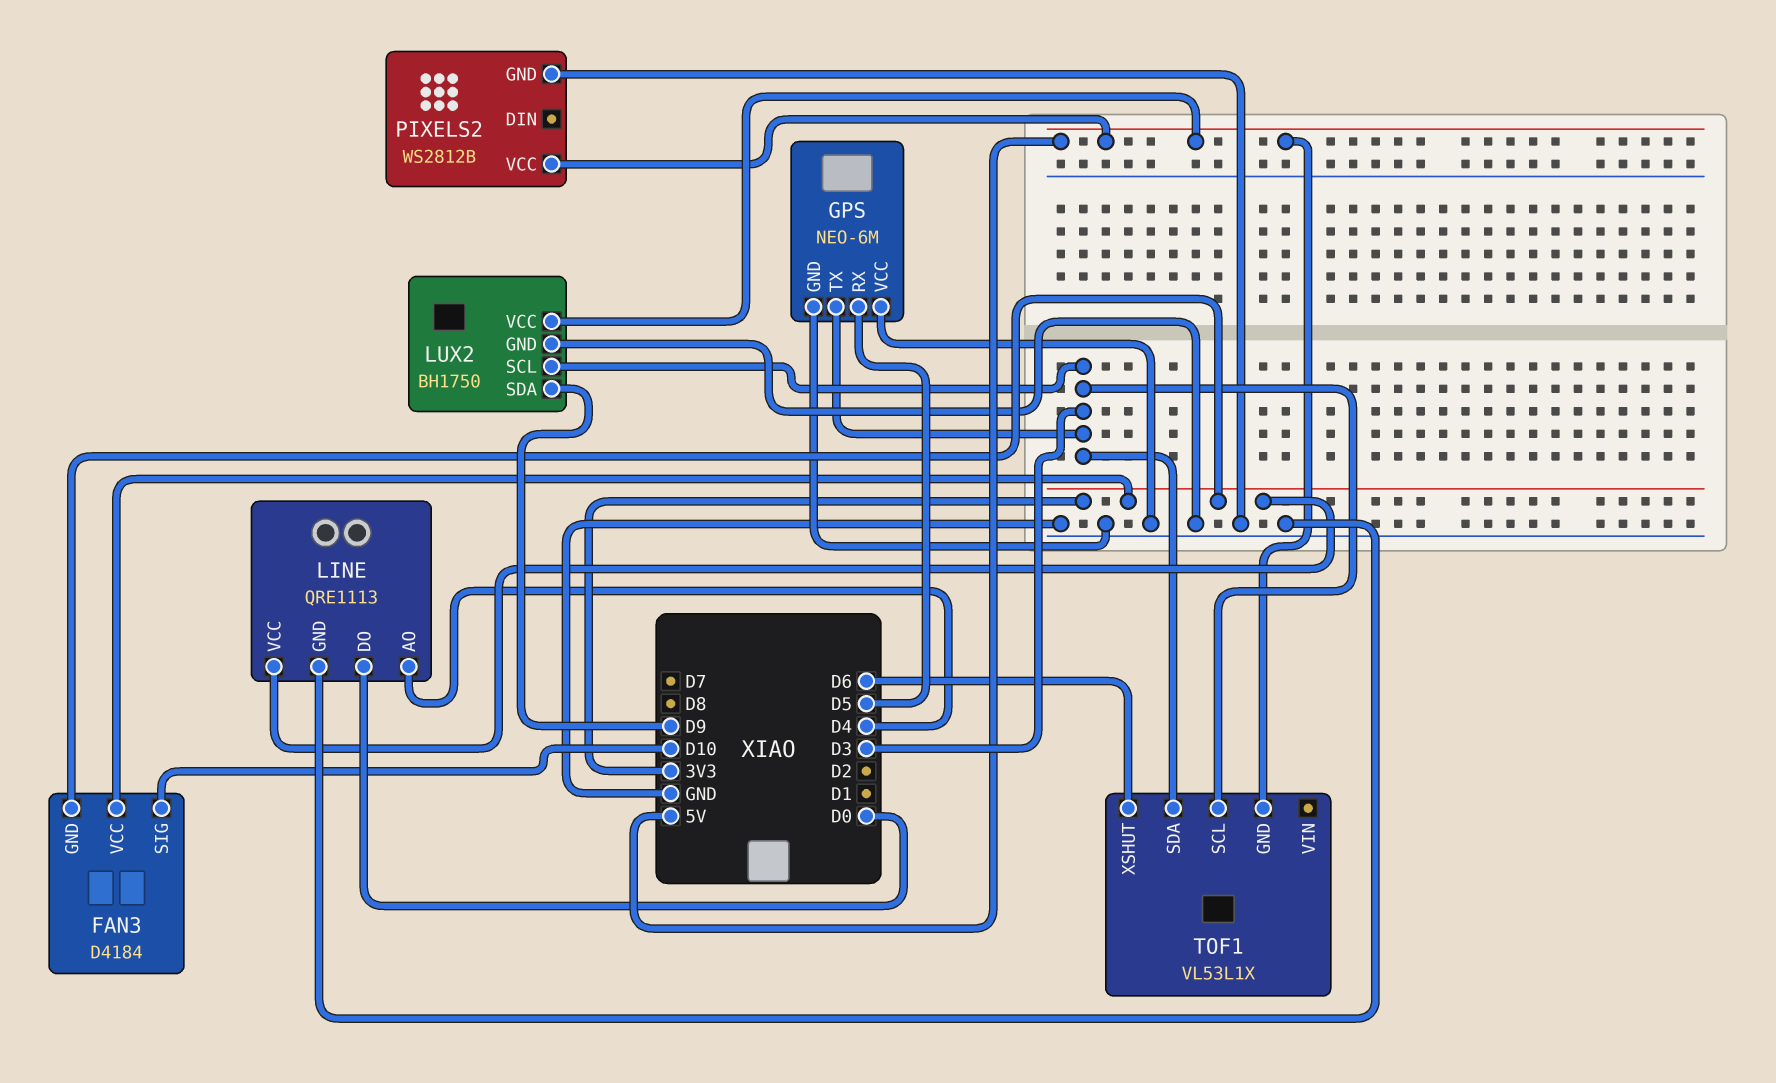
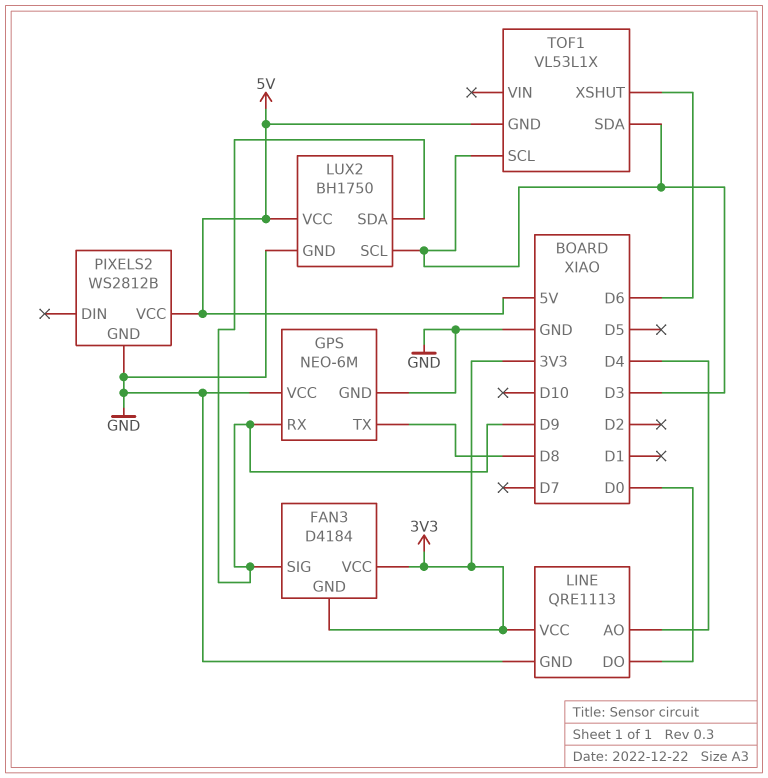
FAN3 pin SIG: D10 -> D9
GPS pin RX: D5 -> D9
GPS pin TX: D3 -> D8

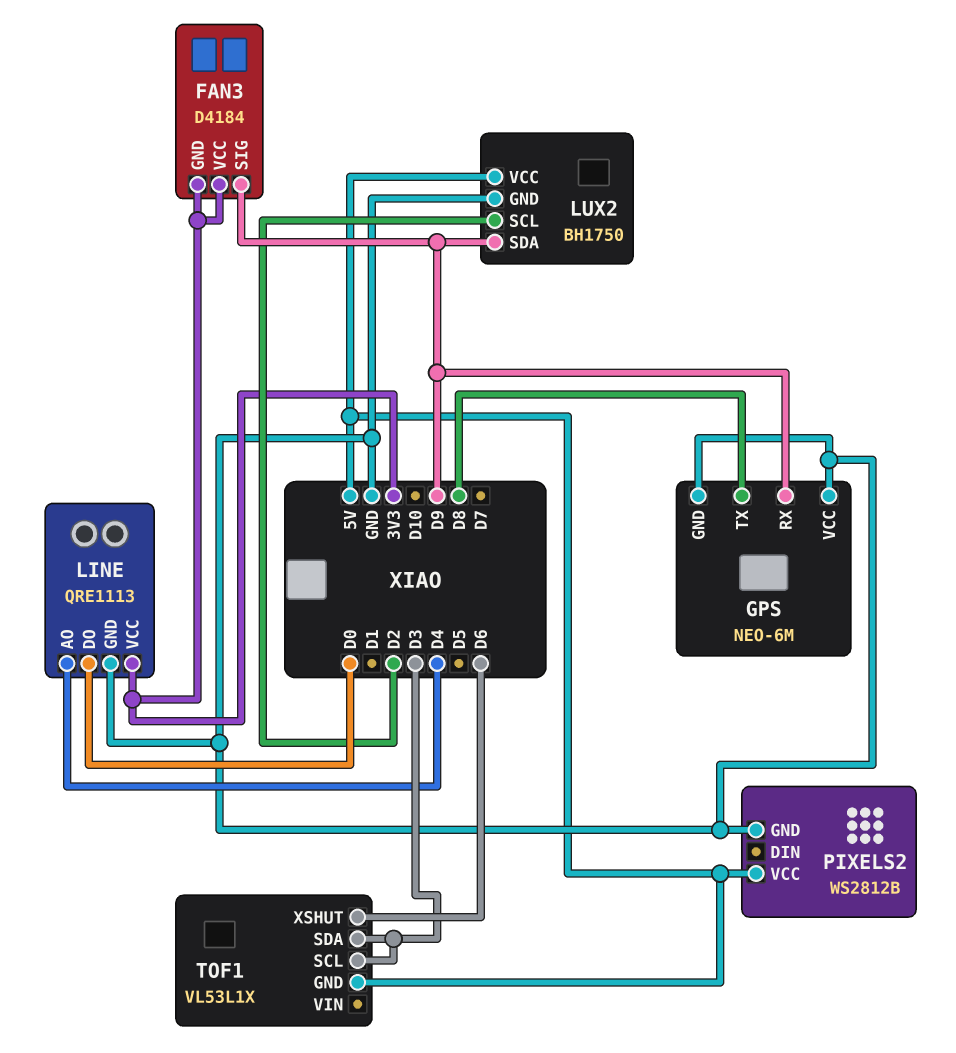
LUX2 pin SCL: D3 -> D2

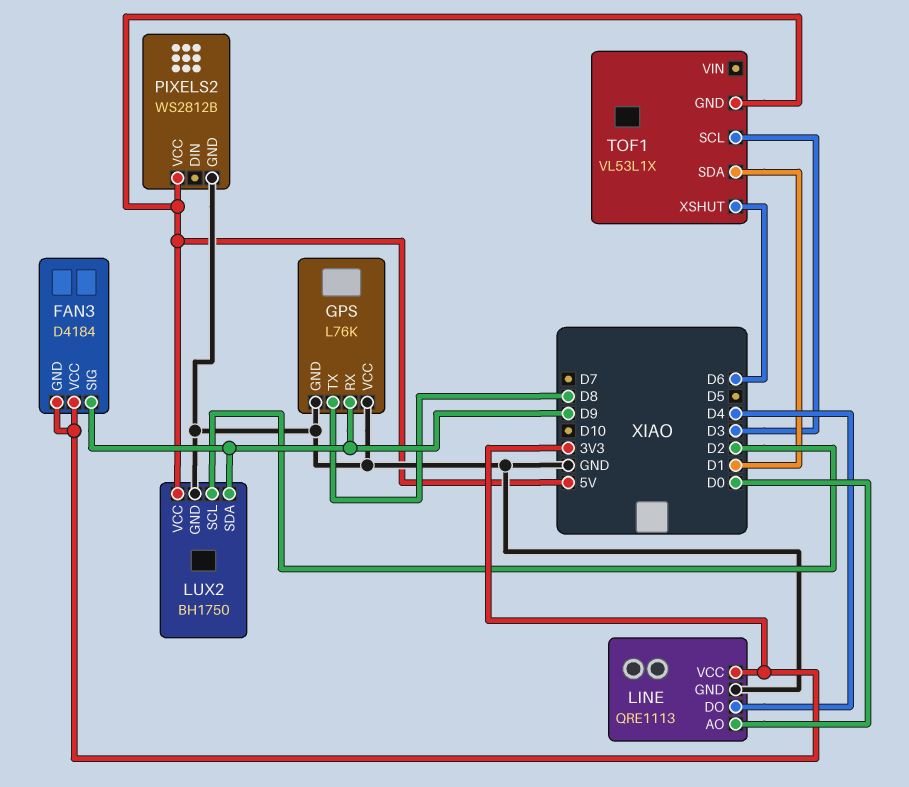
GPS: NEO-6M -> L76K
LINE pin AO: D4 -> D0
LINE pin DO: D0 -> D4
TOF1 pin SDA: D3 -> D1

